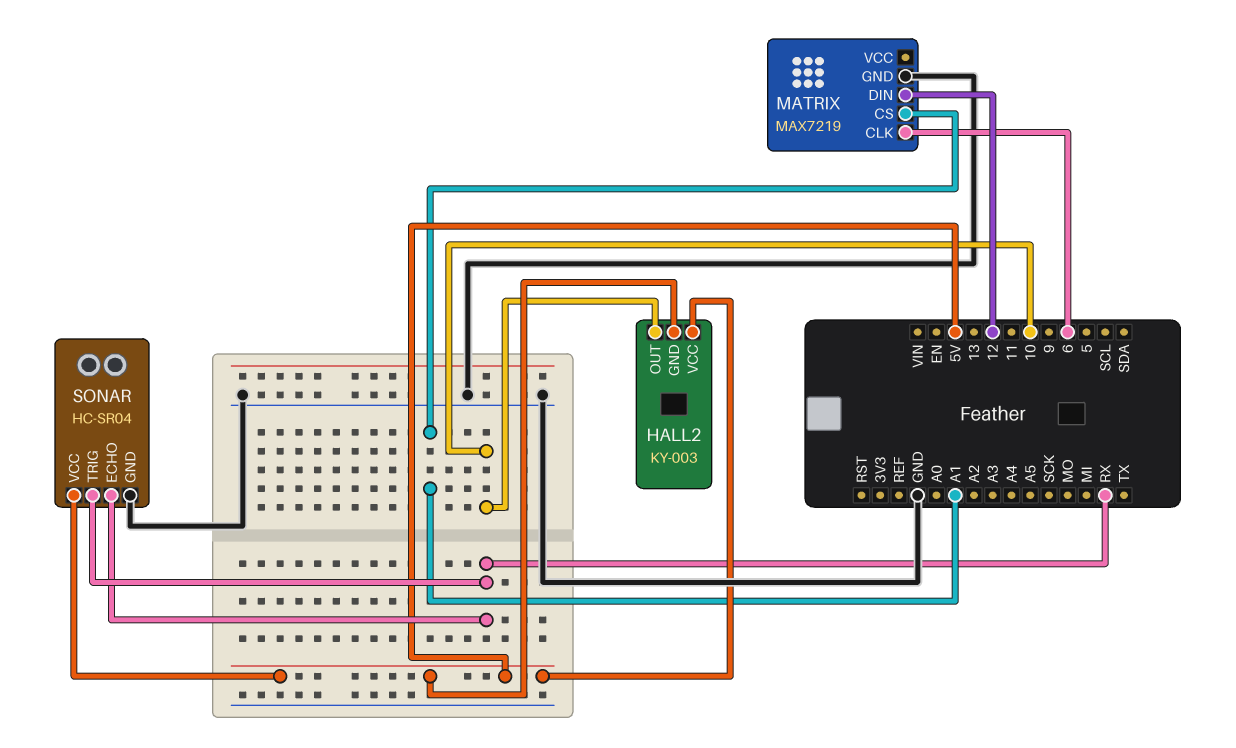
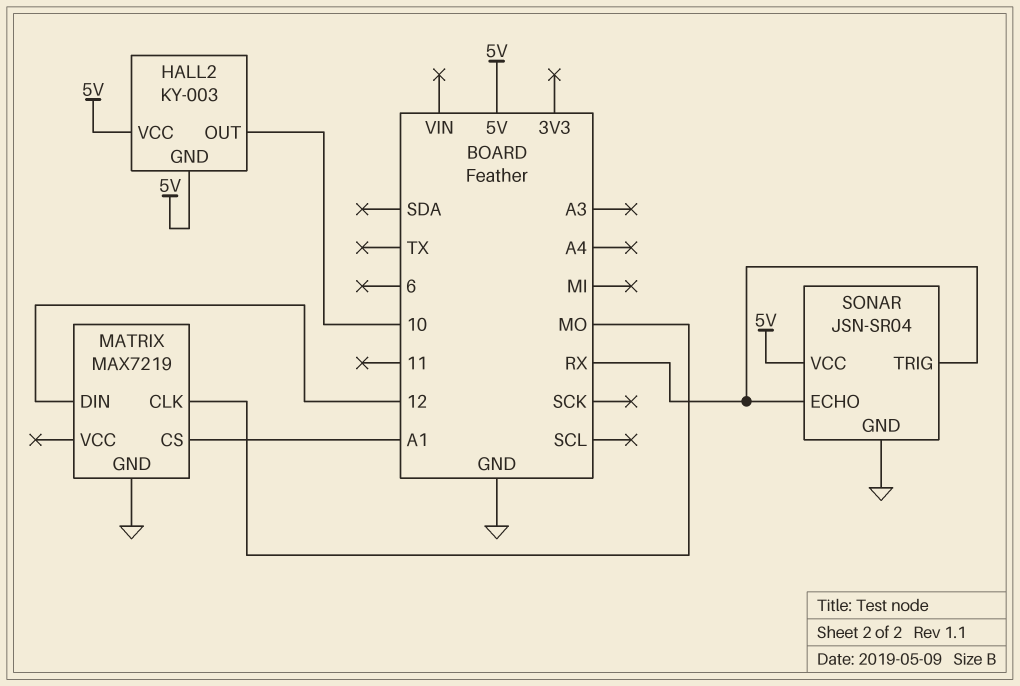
MATRIX pin CLK: 6 -> MO
SONAR: HC-SR04 -> JSN-SR04

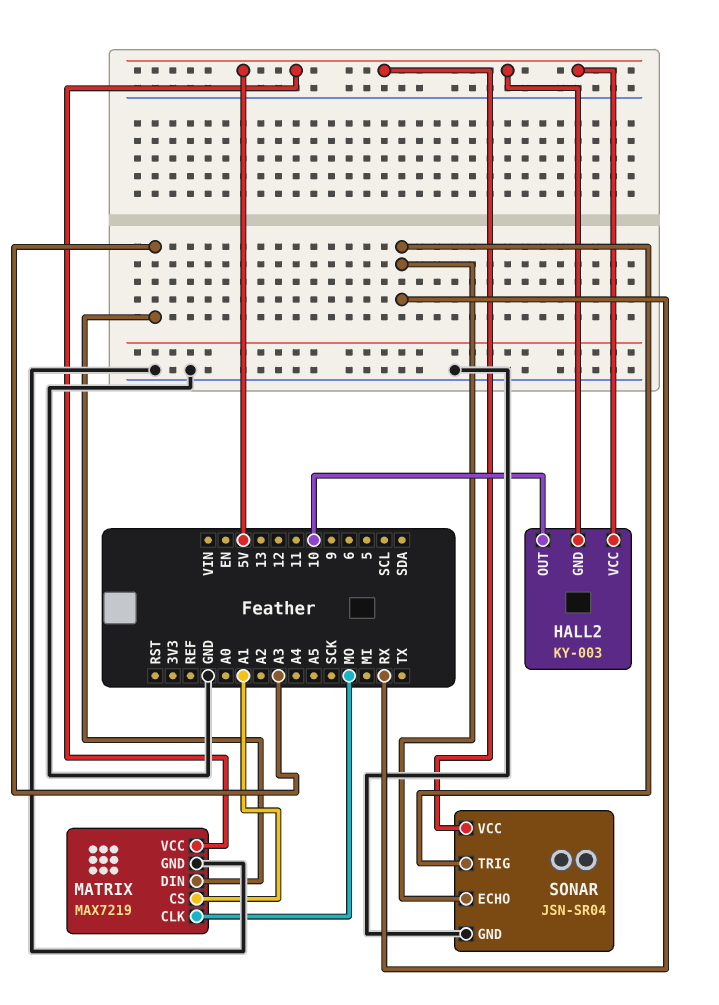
MATRIX pin DIN: 12 -> A3
MATRIX pin VCC: none -> 5V

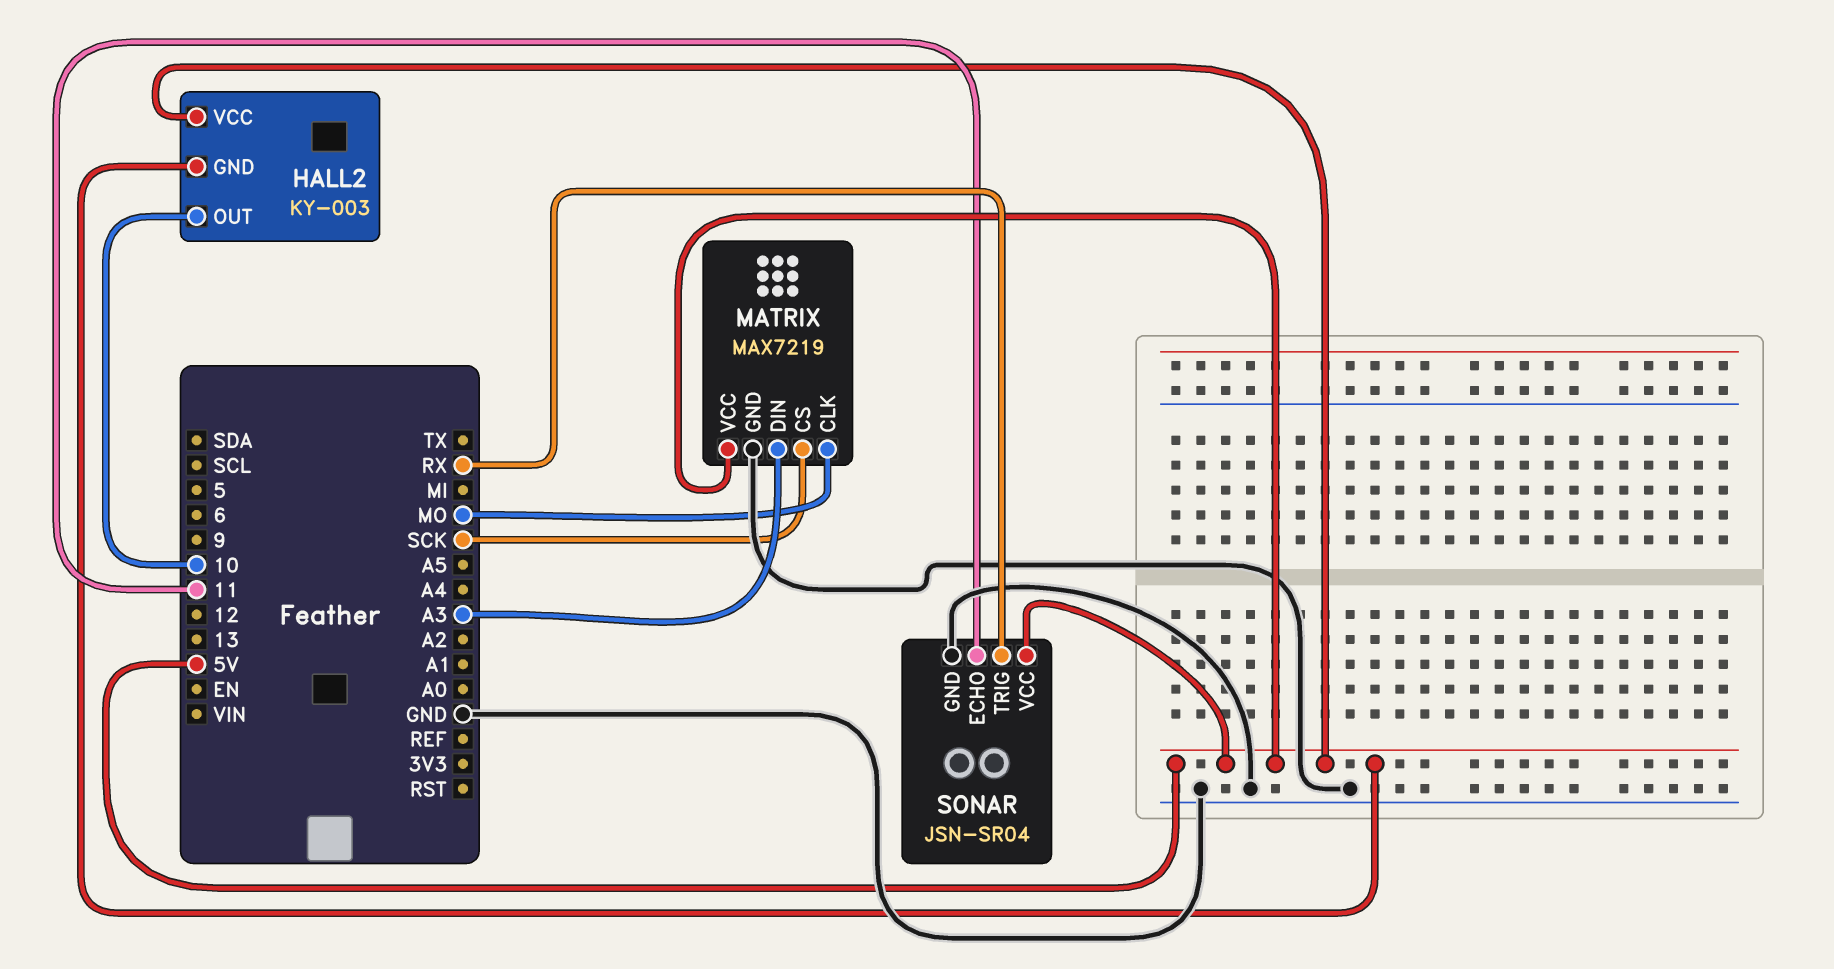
MATRIX pin CS: A1 -> SCK
SONAR pin ECHO: RX -> 11

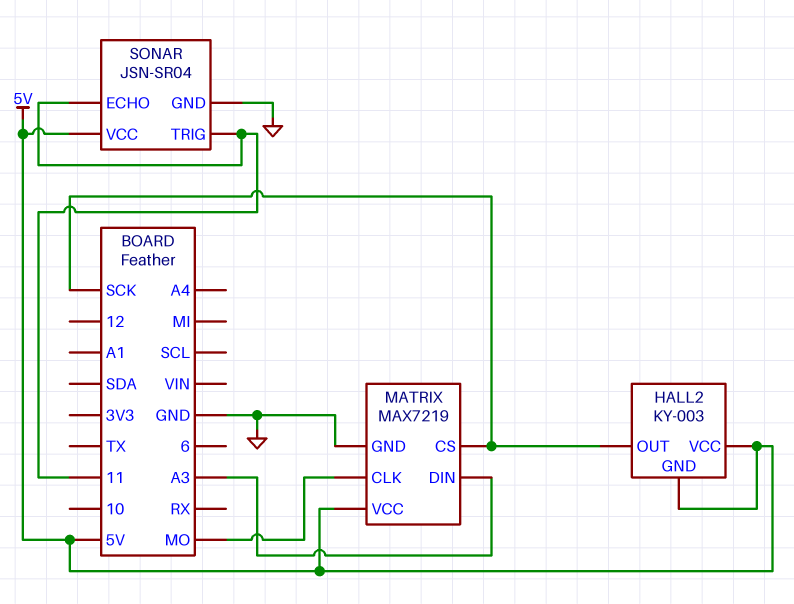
HALL2 pin OUT: 10 -> SCK
SONAR pin TRIG: RX -> 11

